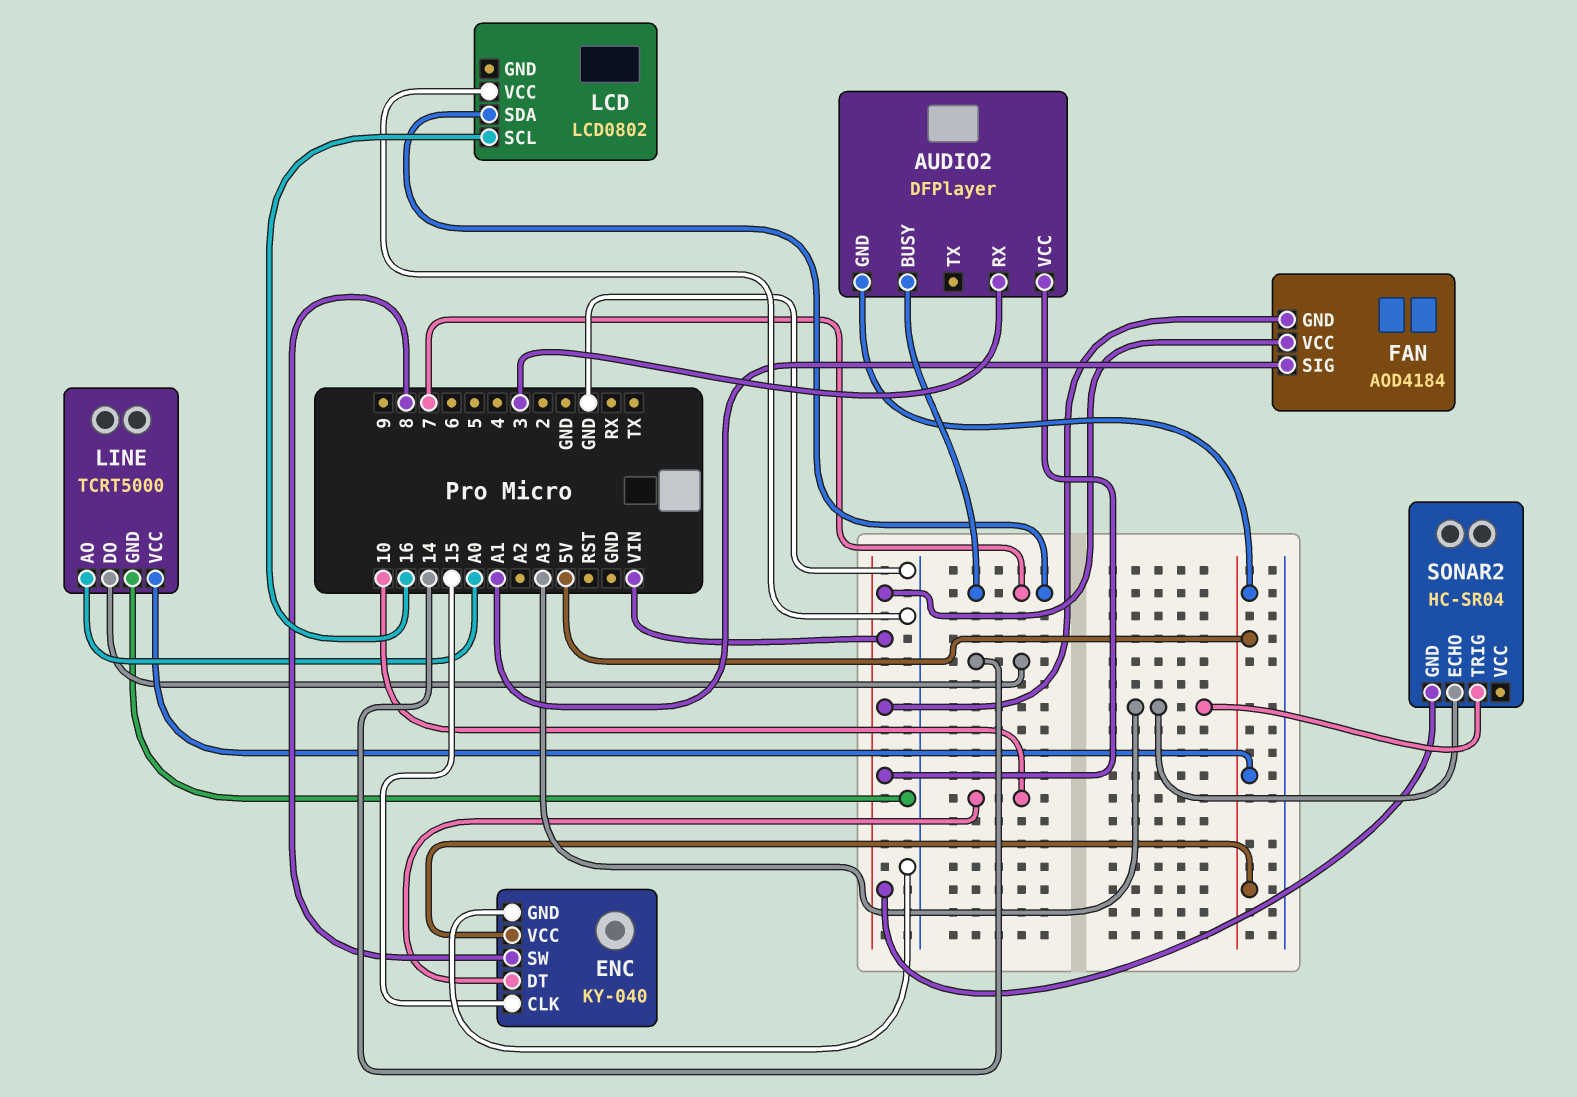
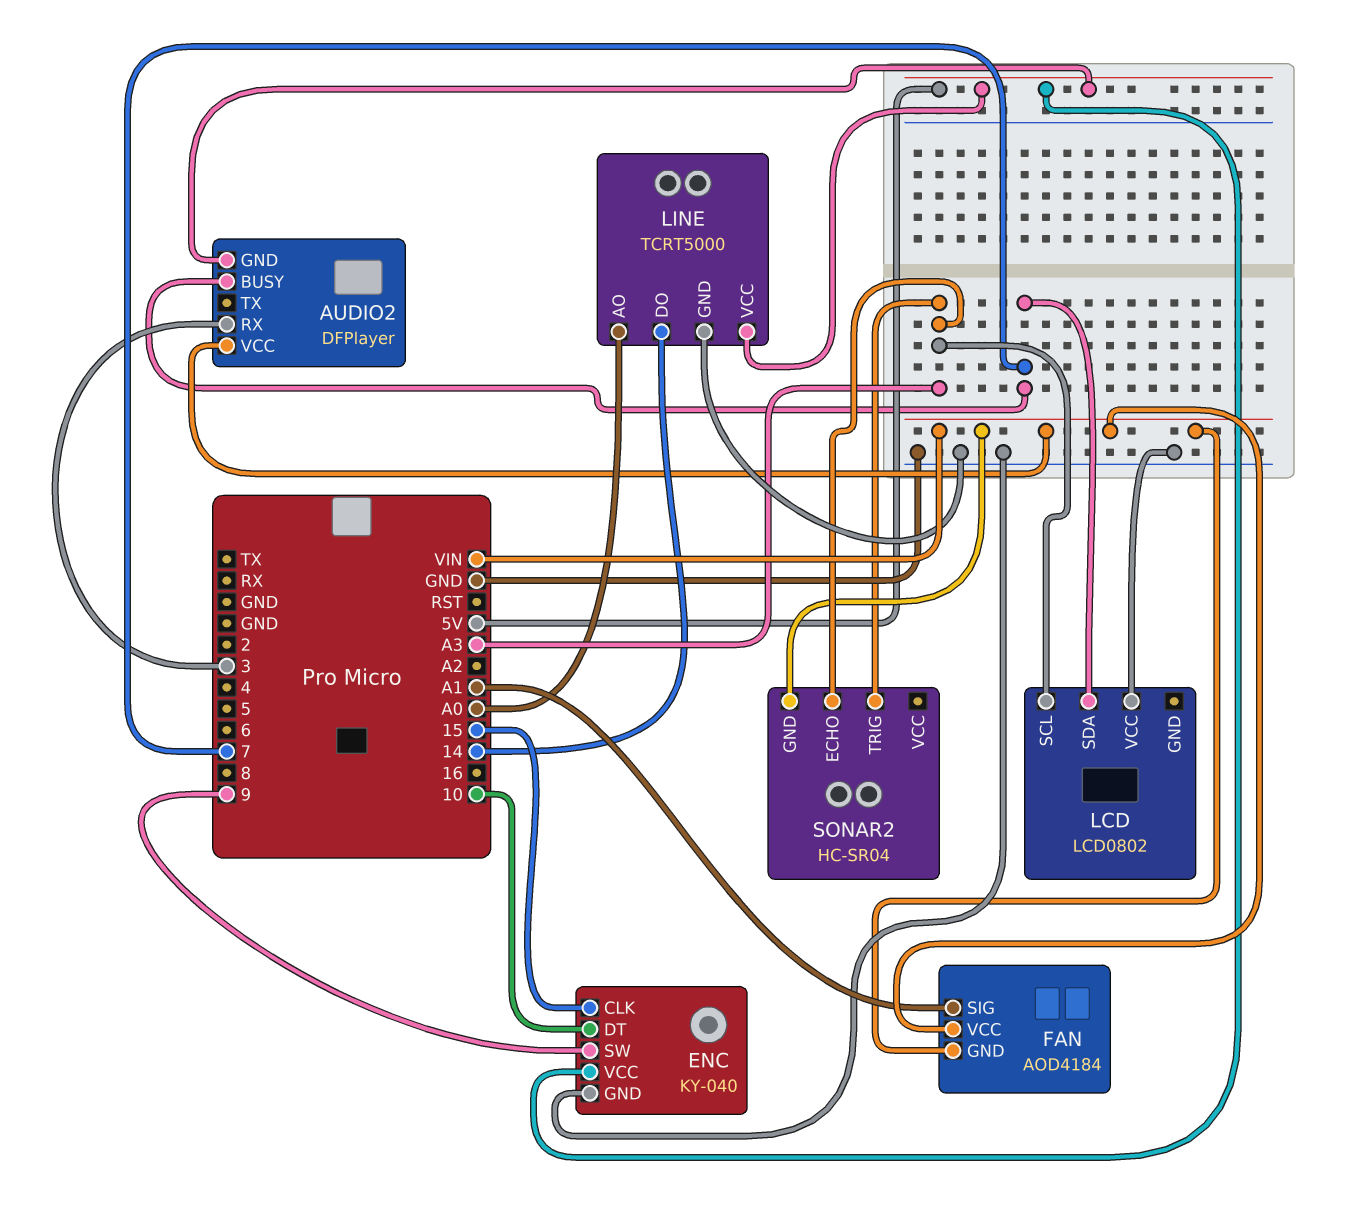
ENC pin SW: 8 -> 9
LCD pin SCL: 16 -> A3

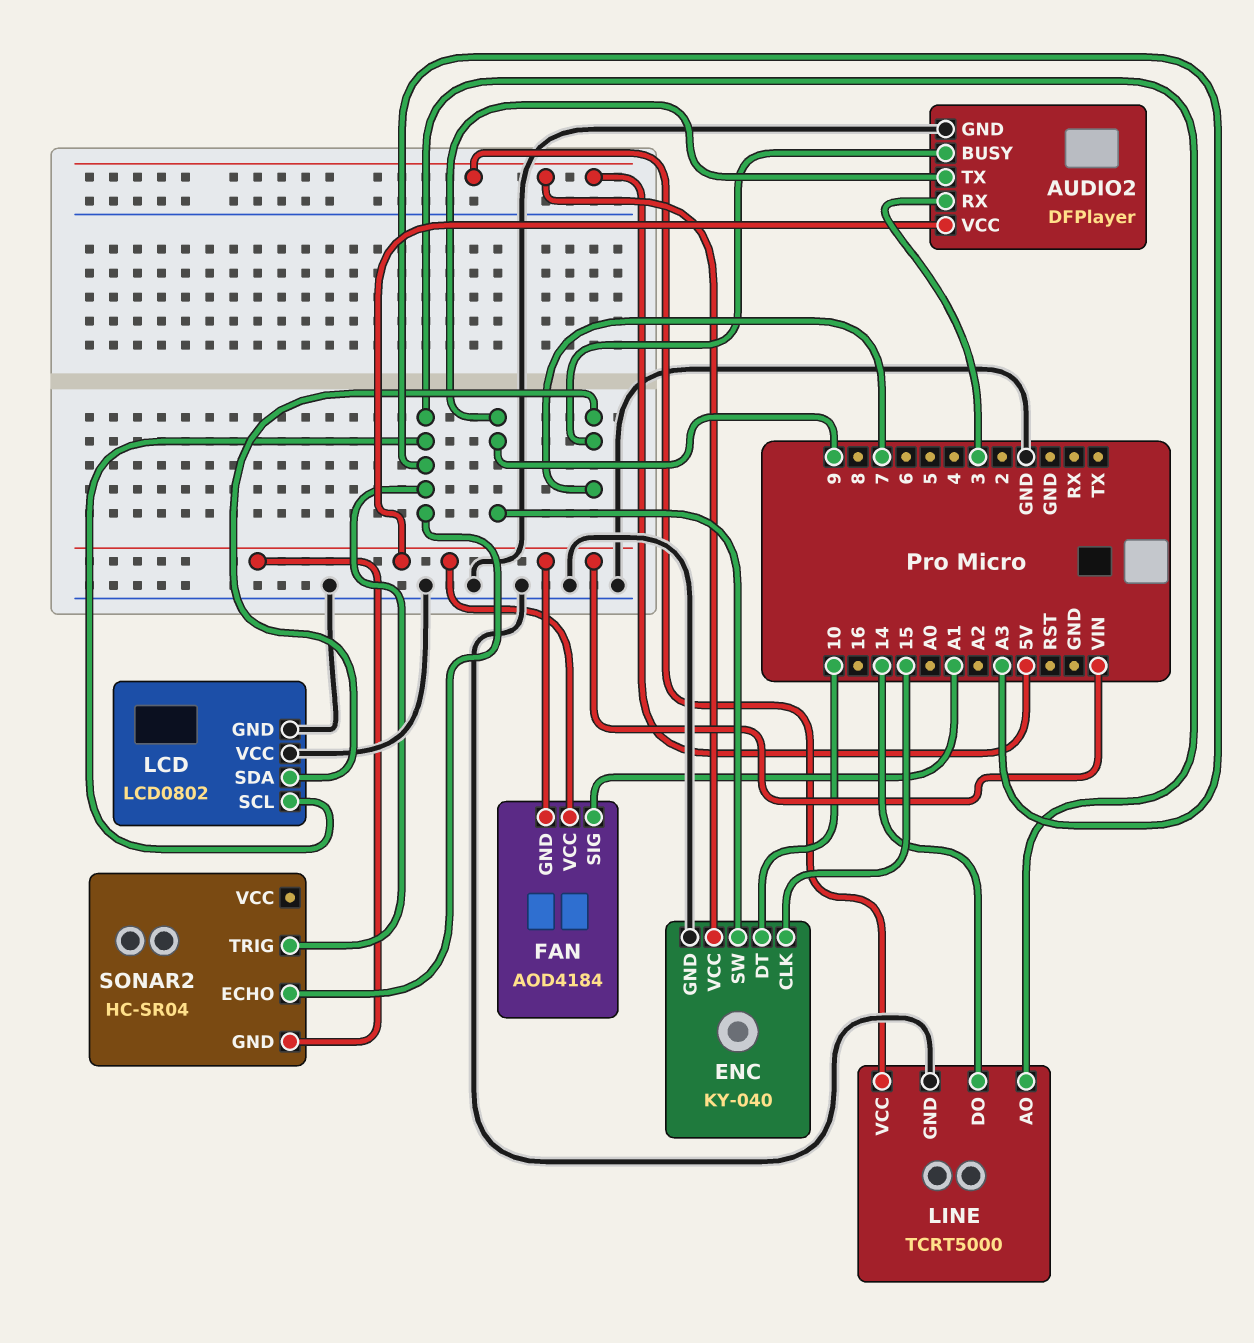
AUDIO2 pin GND: 5V -> GND
AUDIO2 pin TX: none -> 9
LCD pin GND: none -> GND
LINE pin AO: A0 -> A3

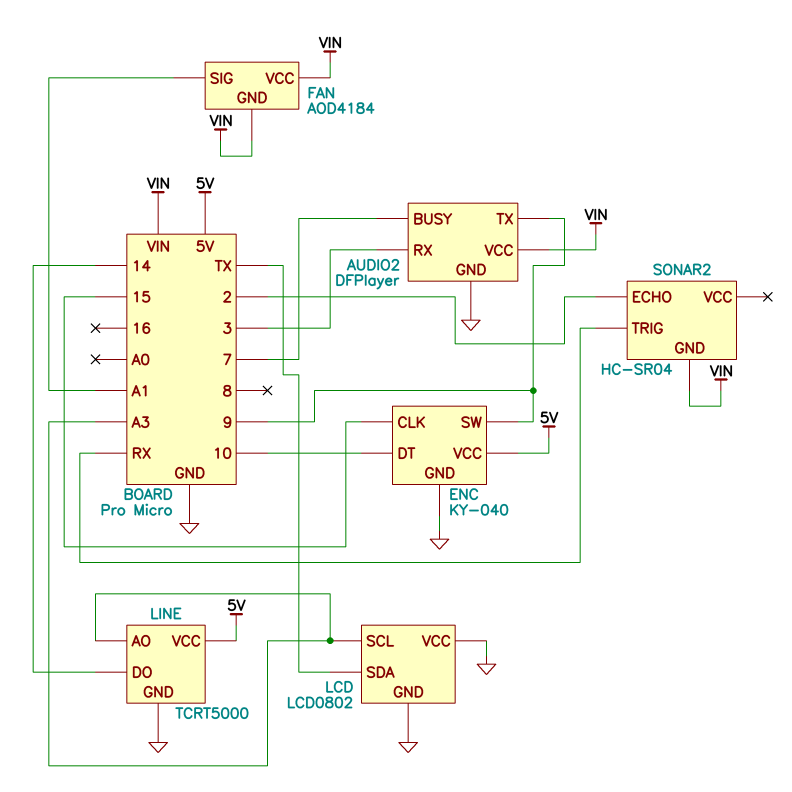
LCD pin SDA: 7 -> TX
SONAR2 pin ECHO: A3 -> 2
SONAR2 pin TRIG: A3 -> RX

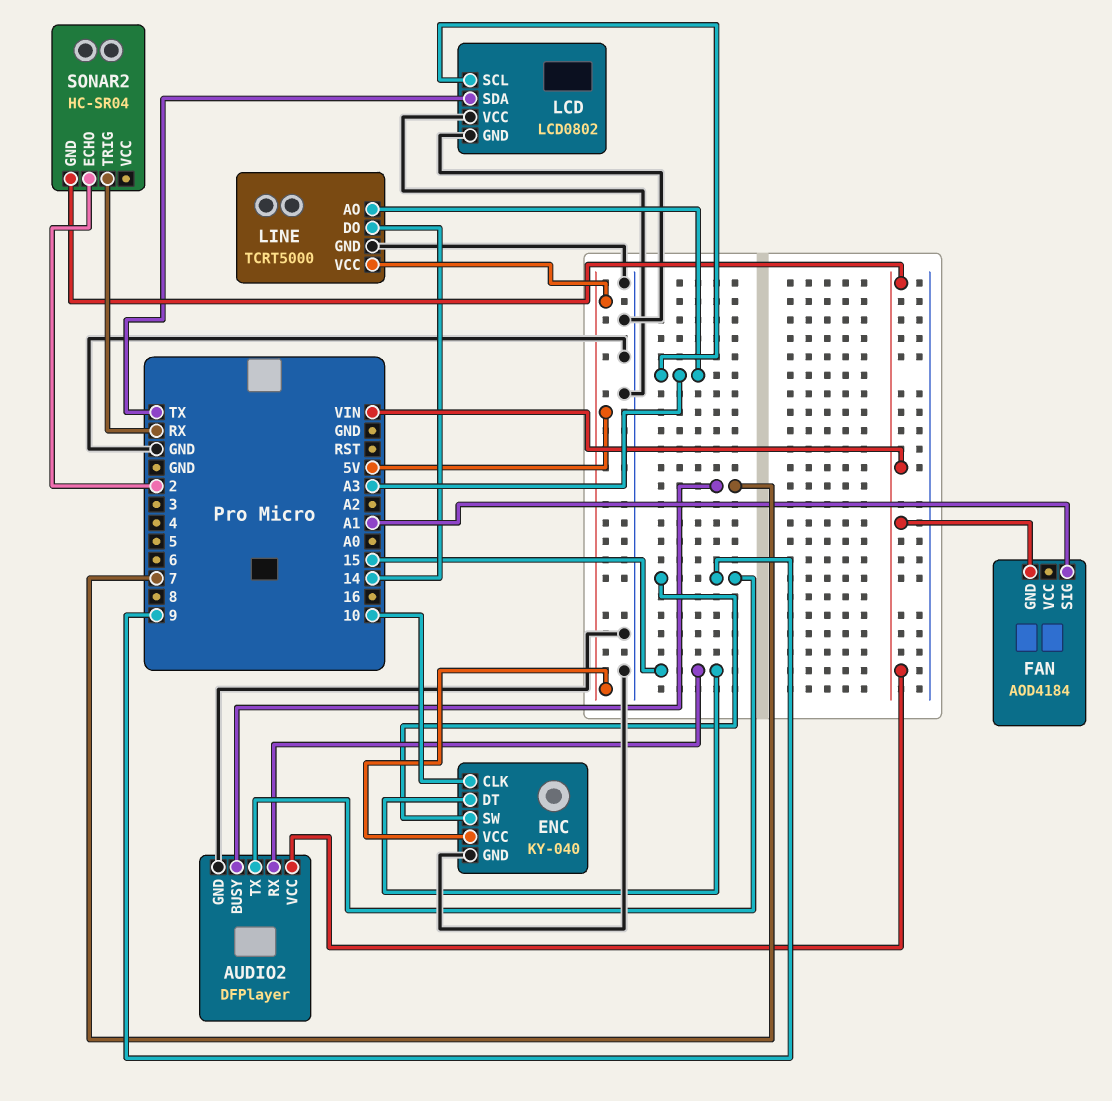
AUDIO2 pin RX: 3 -> 15
ENC pin CLK: 15 -> 10
ENC pin DT: 10 -> 15
FAN pin VCC: VIN -> none

